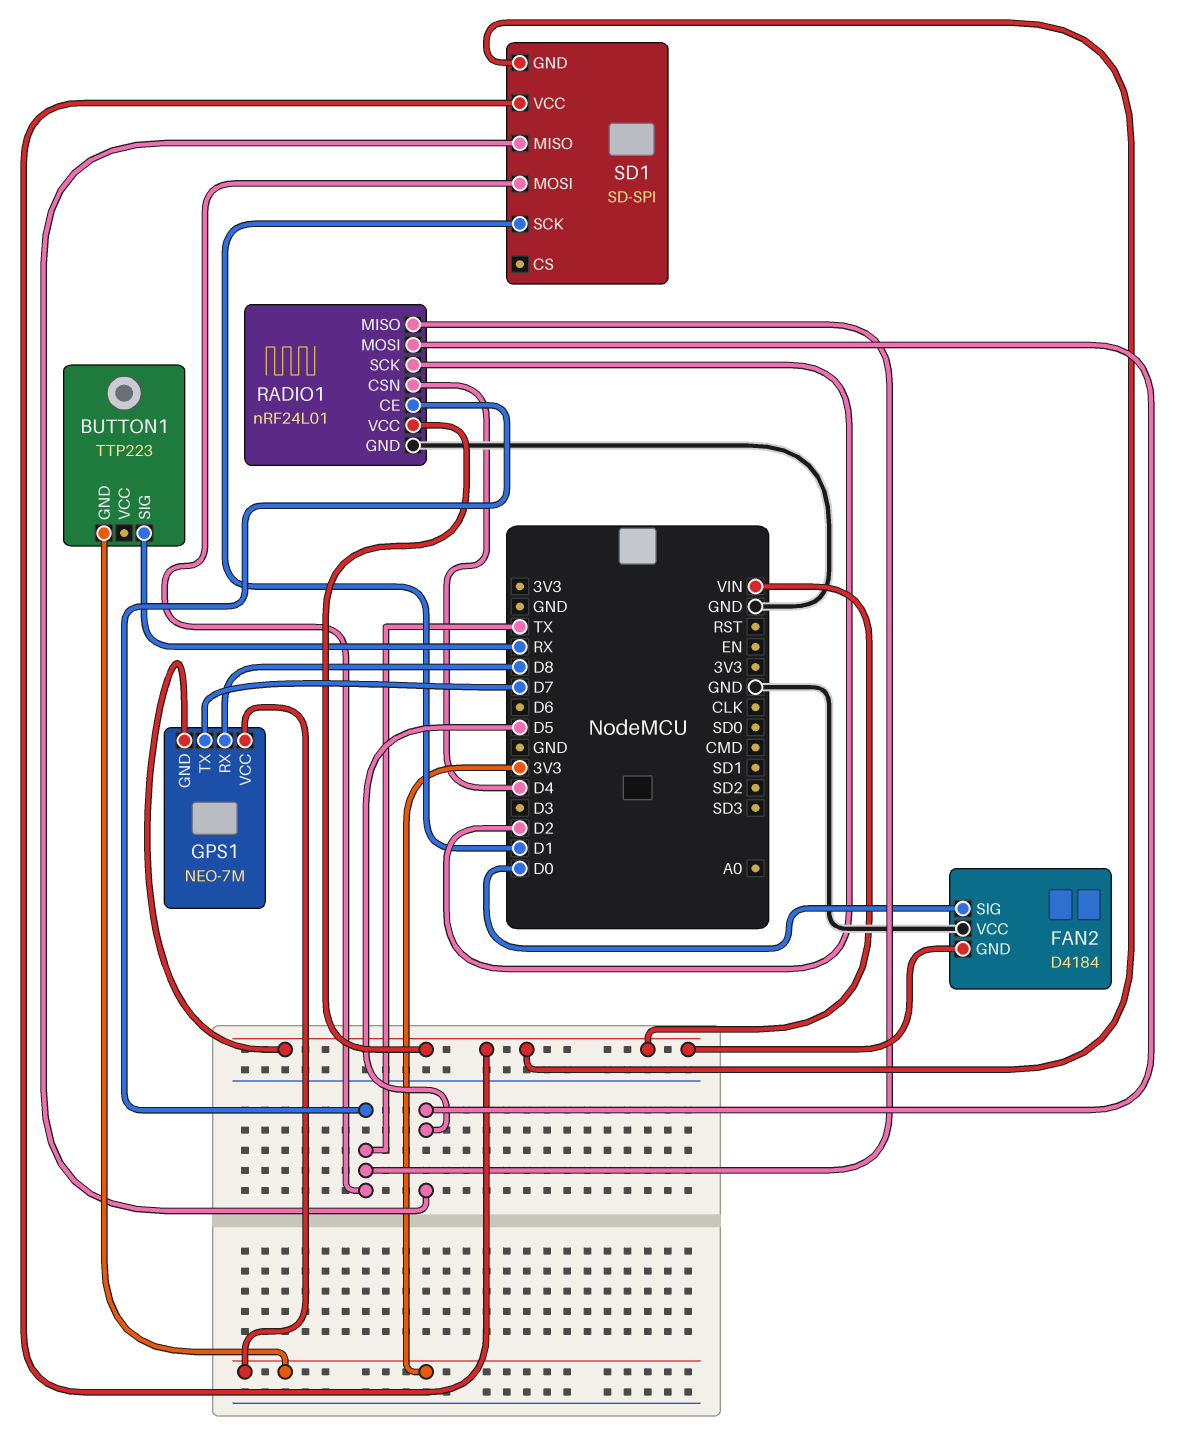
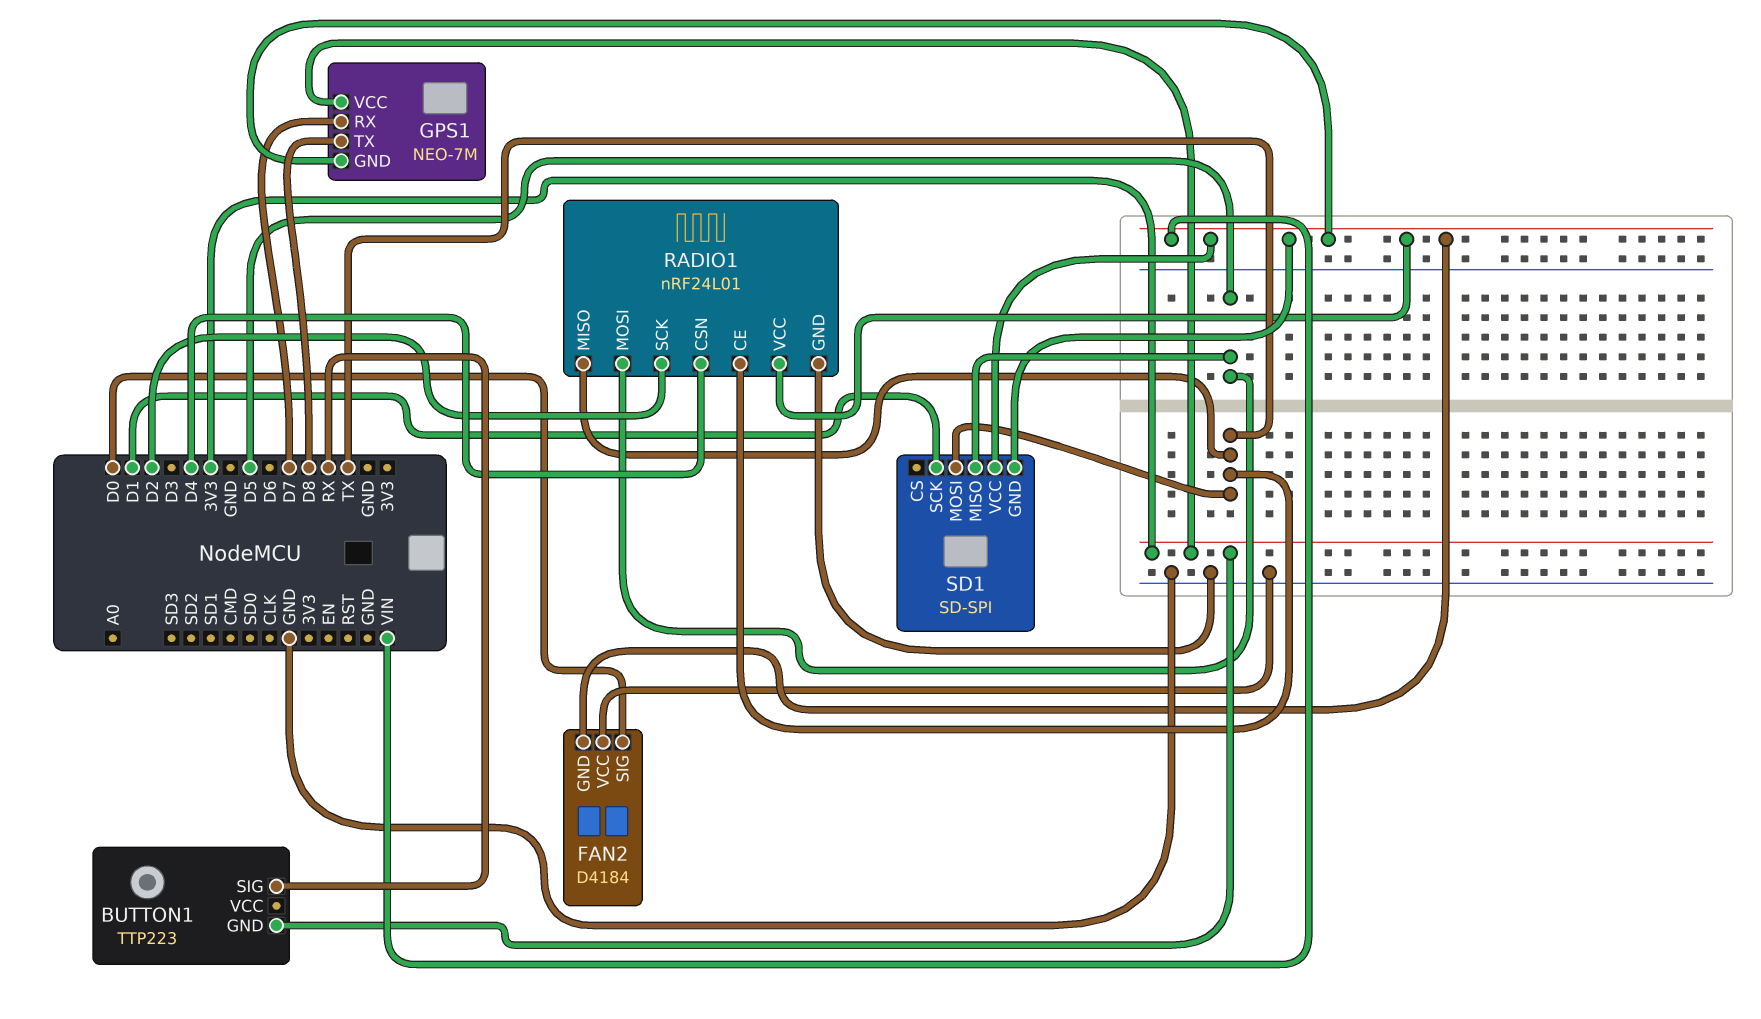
GPS1 pin RX: D8 -> D7
GPS1 pin TX: D7 -> D8

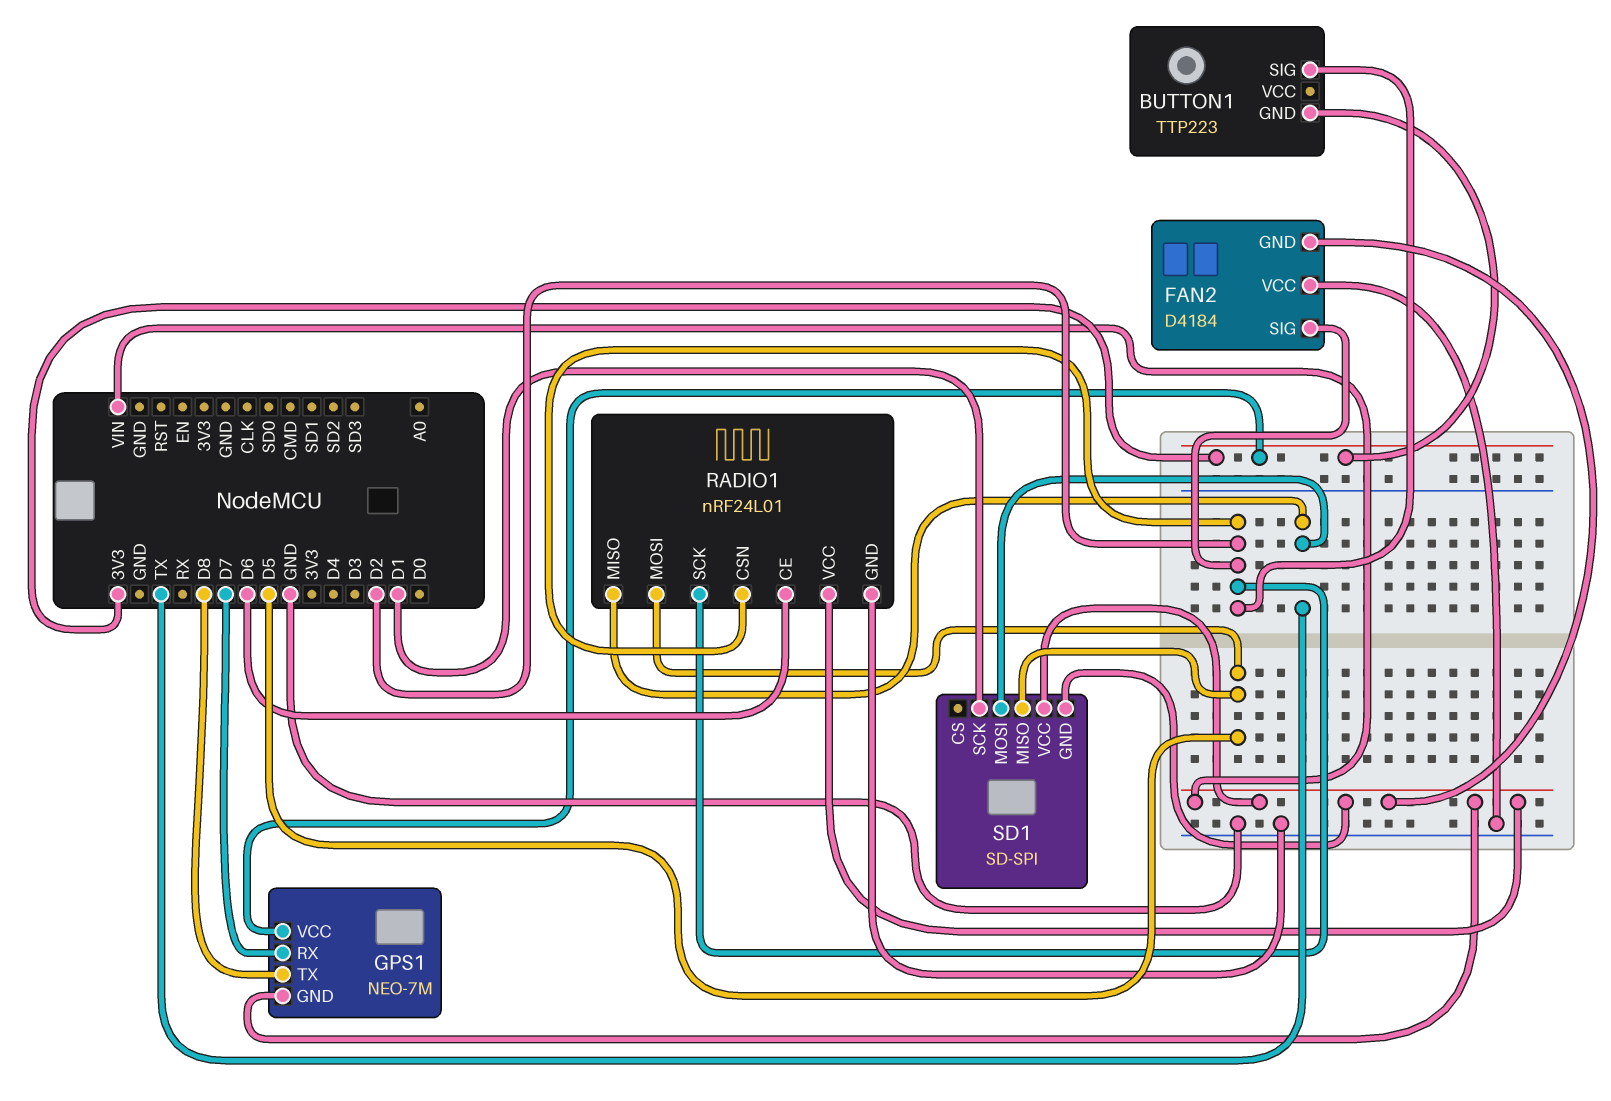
BUTTON1 pin SIG: RX -> D2
FAN2 pin SIG: D0 -> D2
RADIO1 pin CE: TX -> D6
RADIO1 pin CSN: D4 -> D2

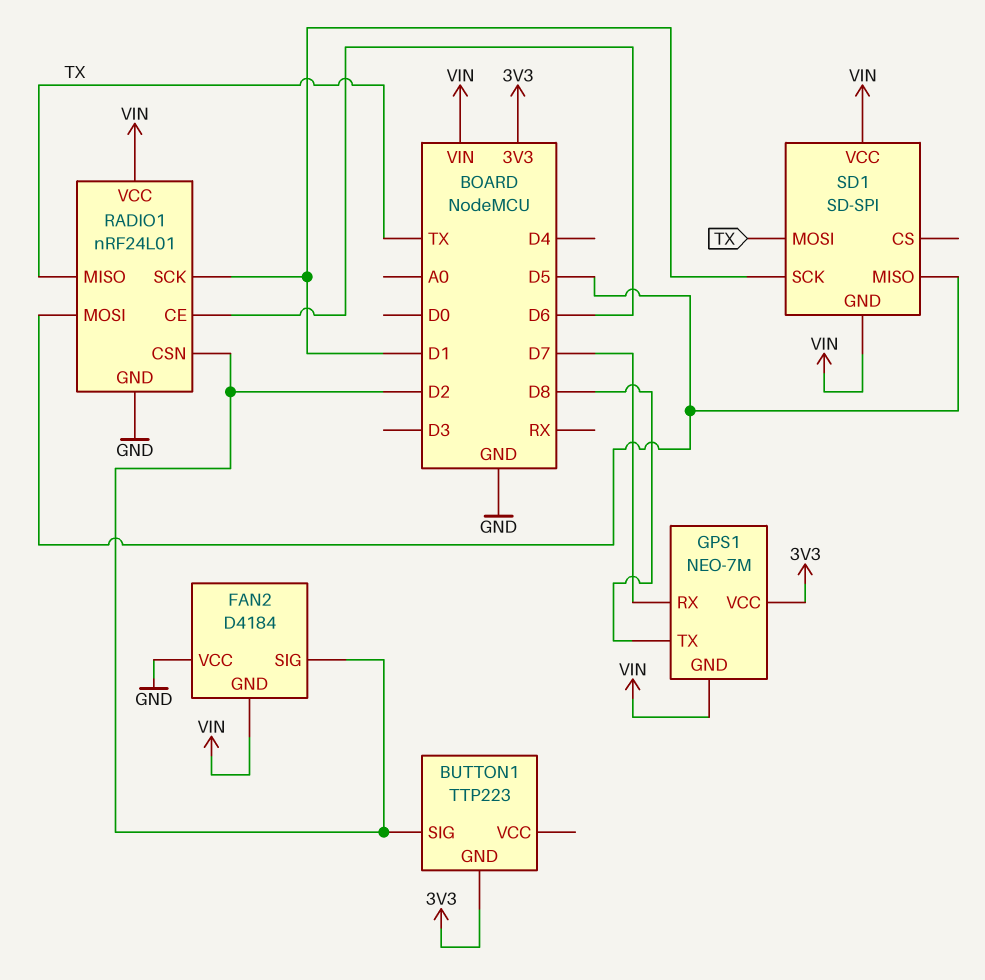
RADIO1 pin SCK: D2 -> D1

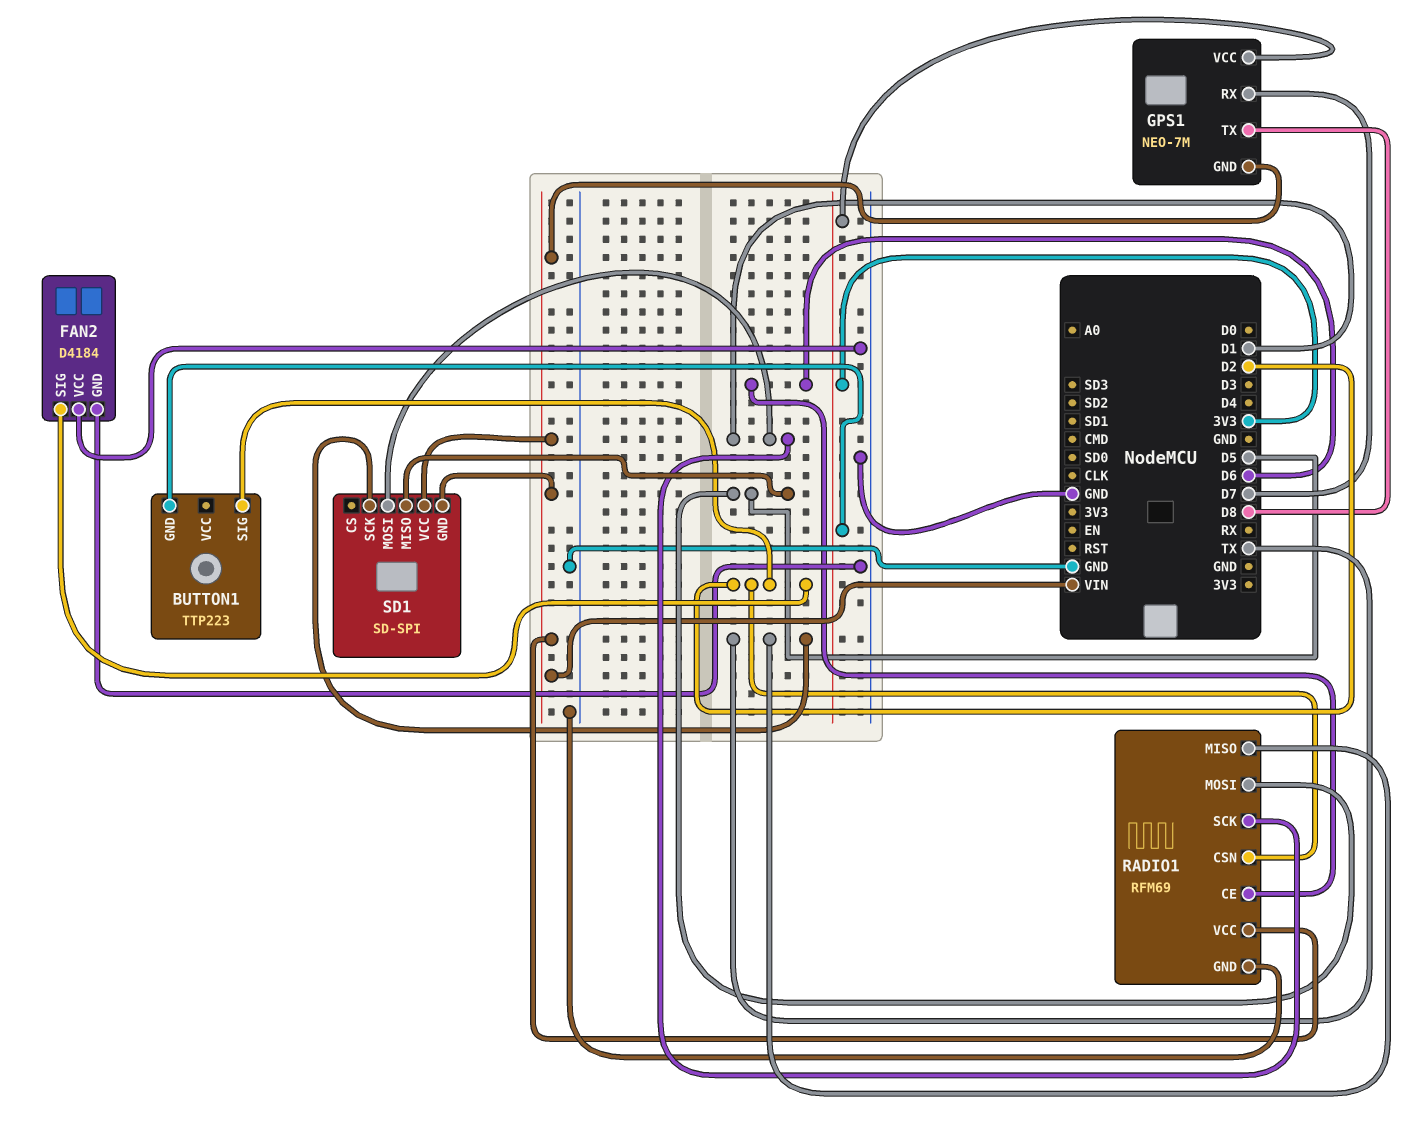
FAN2 pin GND: VIN -> GND
RADIO1: nRF24L01 -> RFM69
SD1 pin MOSI: TX -> D1
SD1 pin SCK: D1 -> TX

